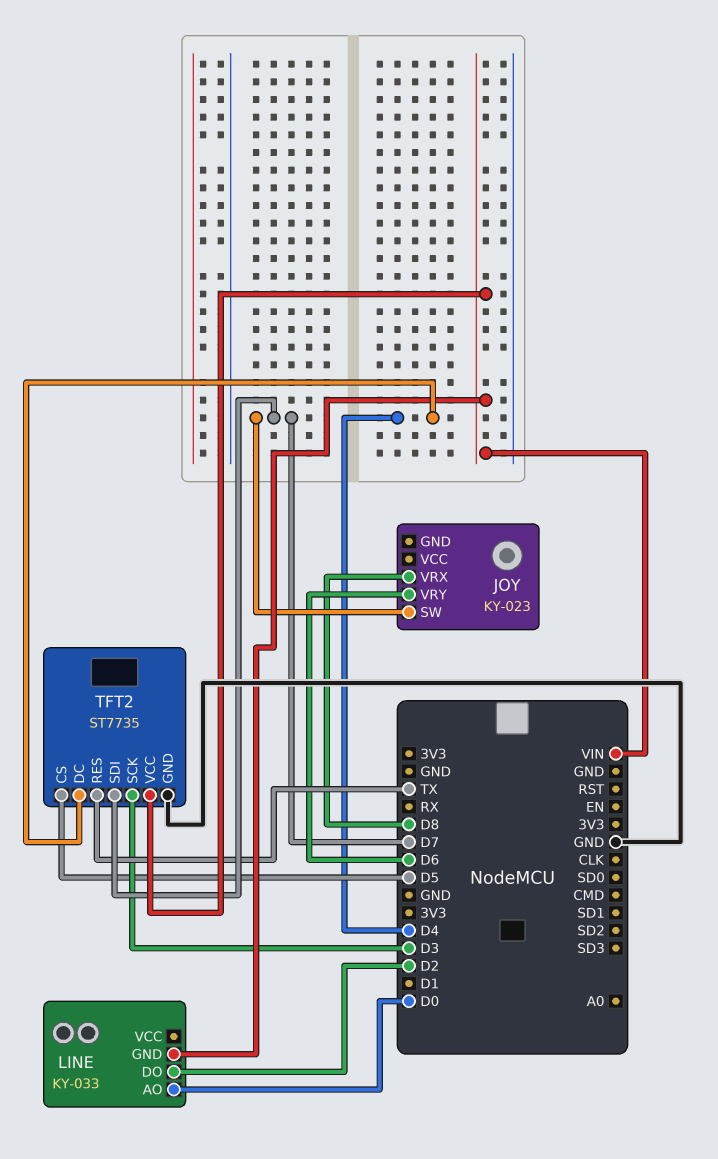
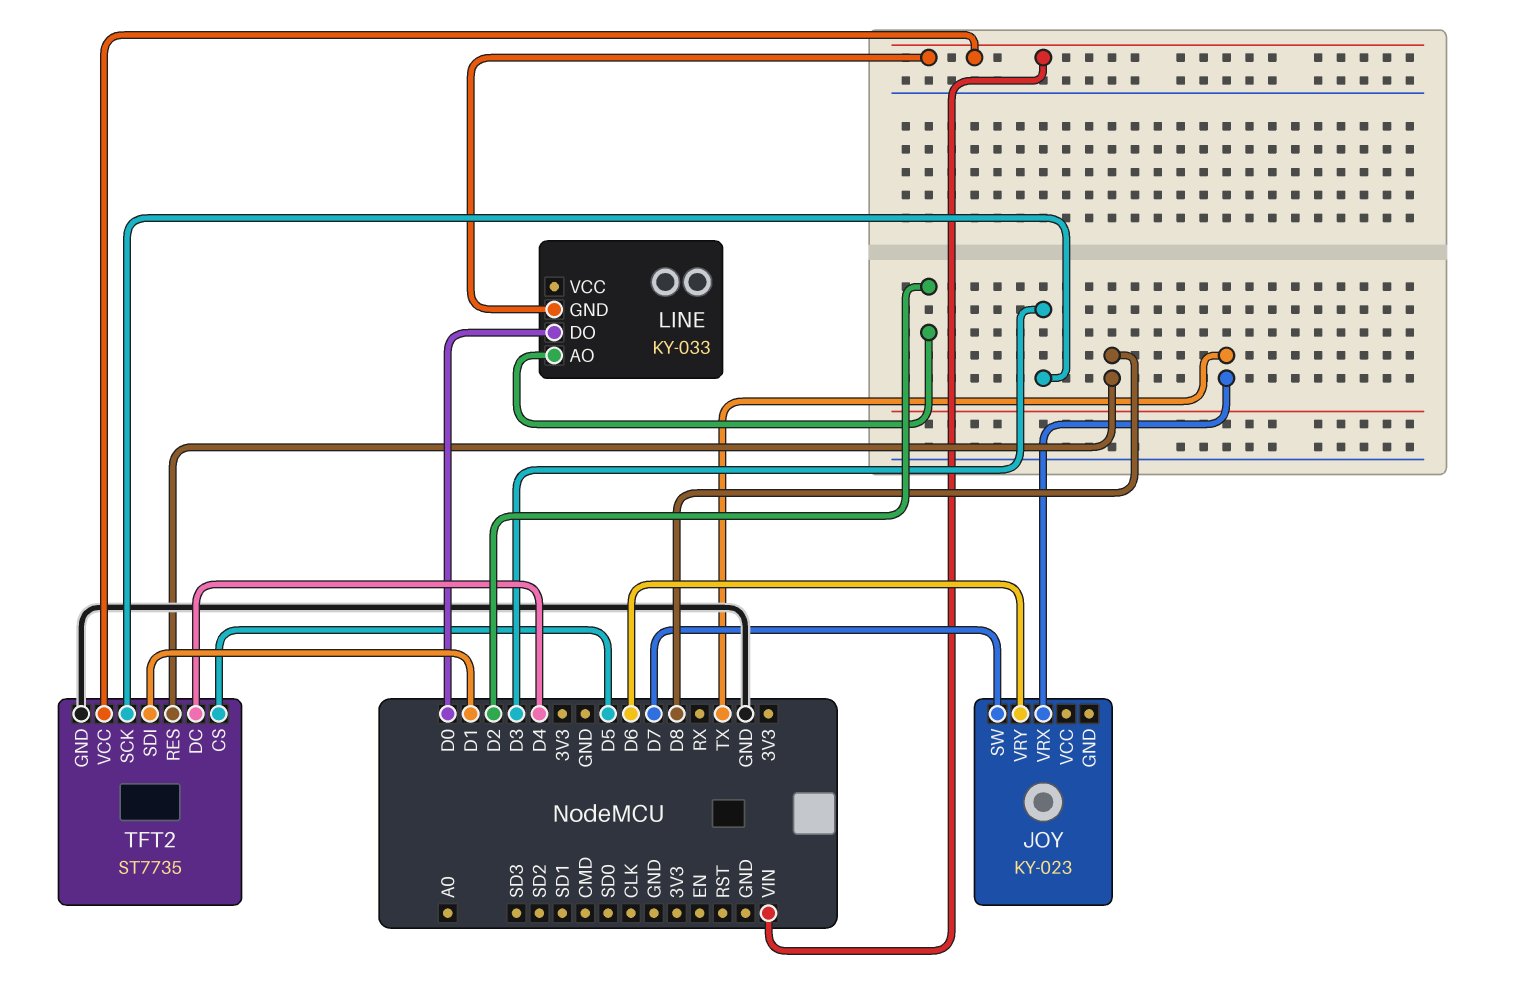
JOY pin VRX: D8 -> TX
LINE pin AO: D0 -> D2
LINE pin DO: D2 -> D0
TFT2 pin RES: TX -> D8
TFT2 pin SDI: D7 -> D1

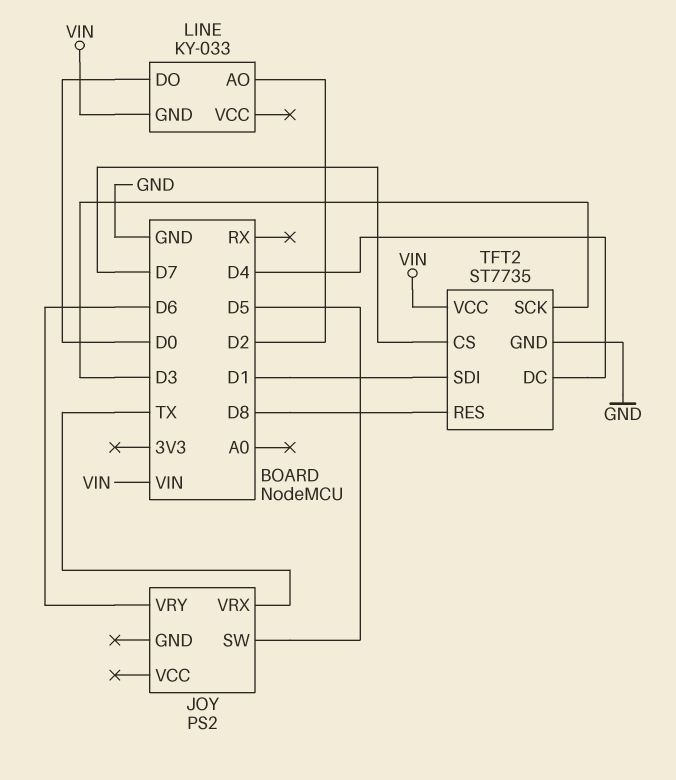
JOY: KY-023 -> PS2
JOY pin SW: D7 -> D5
TFT2 pin CS: D5 -> D7

